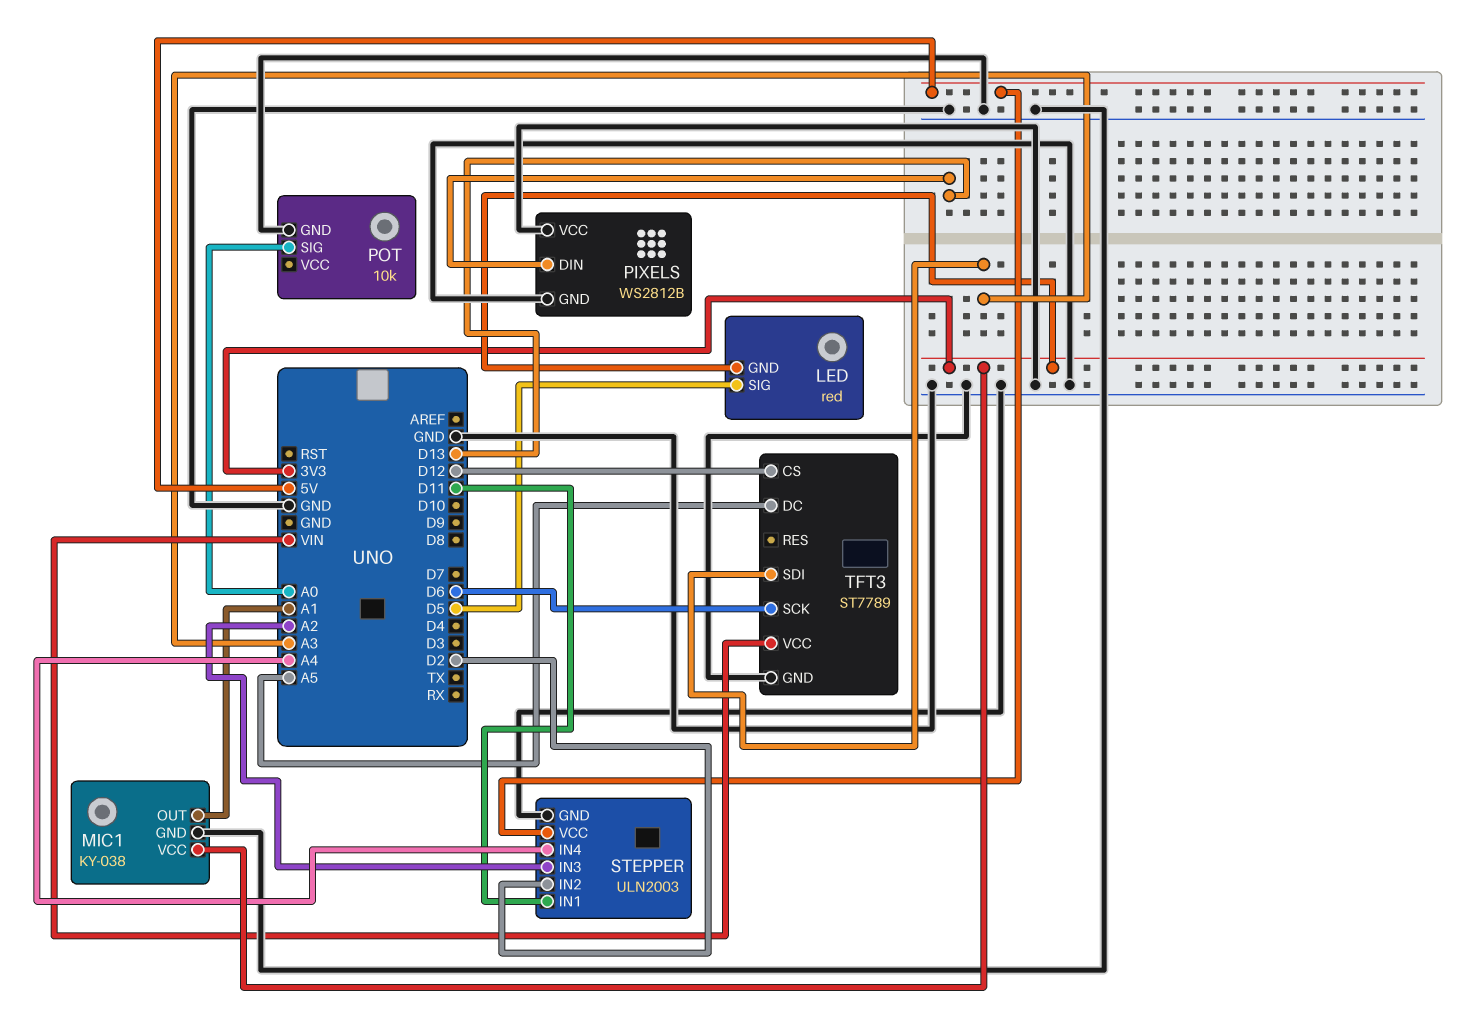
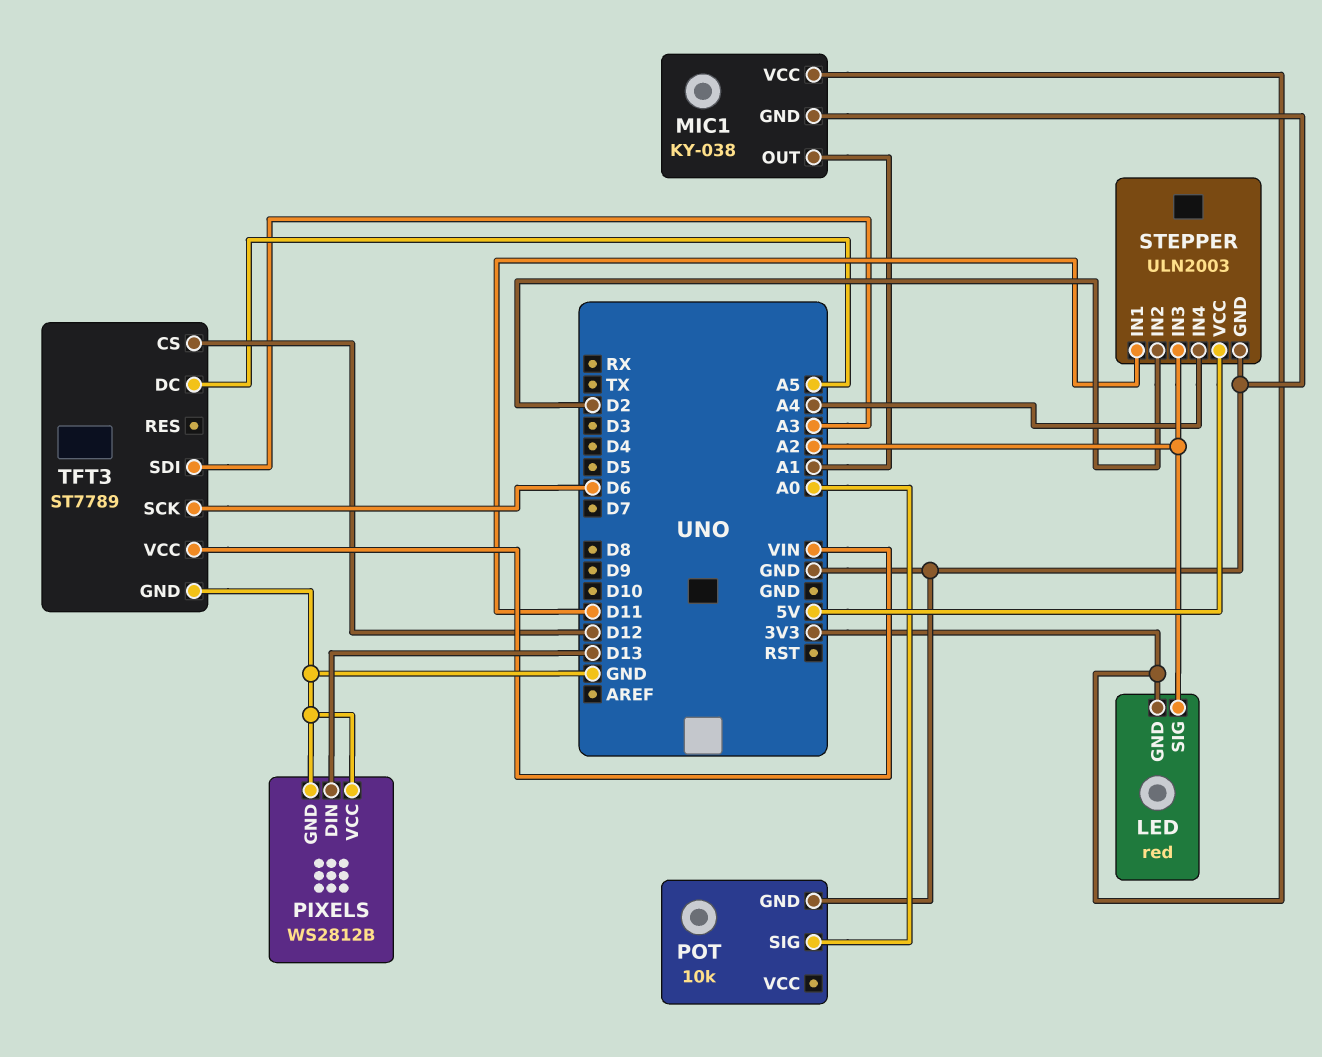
LED pin SIG: D5 -> A2

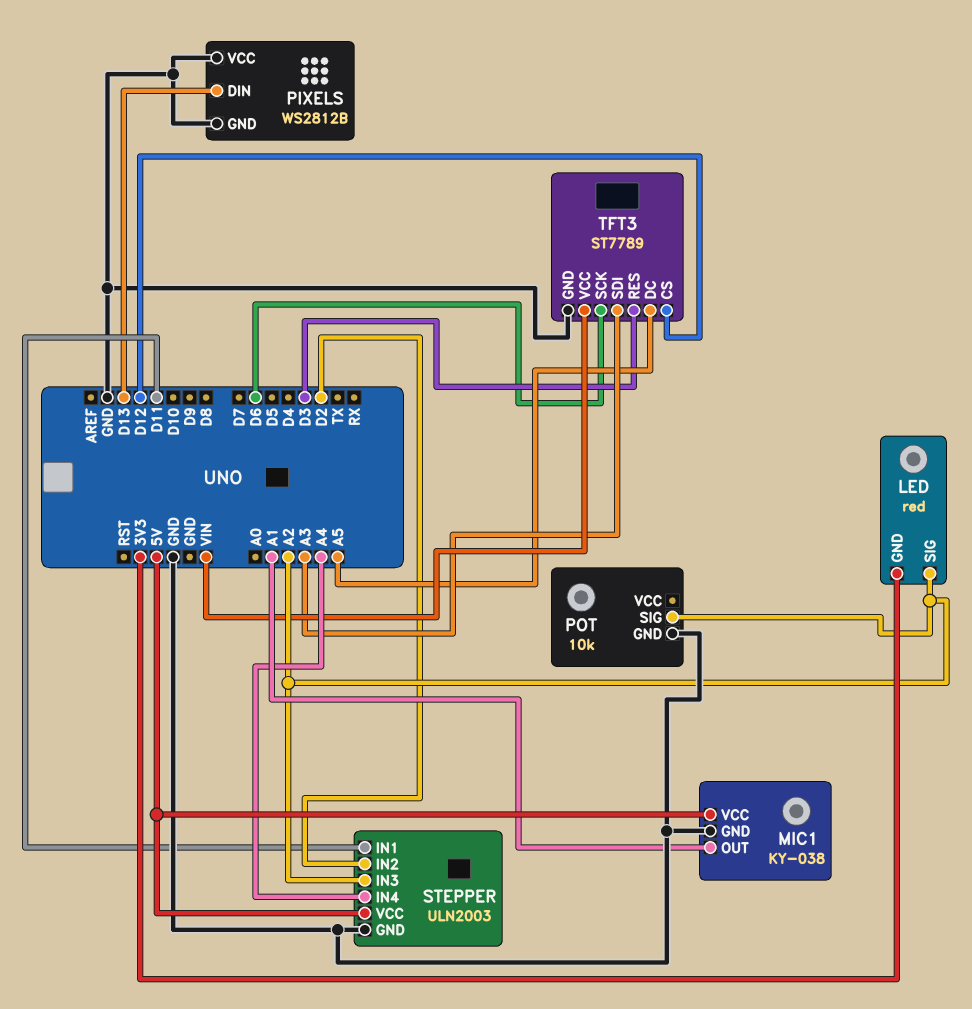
MIC1 pin VCC: 3V3 -> 5V
POT pin SIG: A0 -> A2
TFT3 pin RES: none -> D3

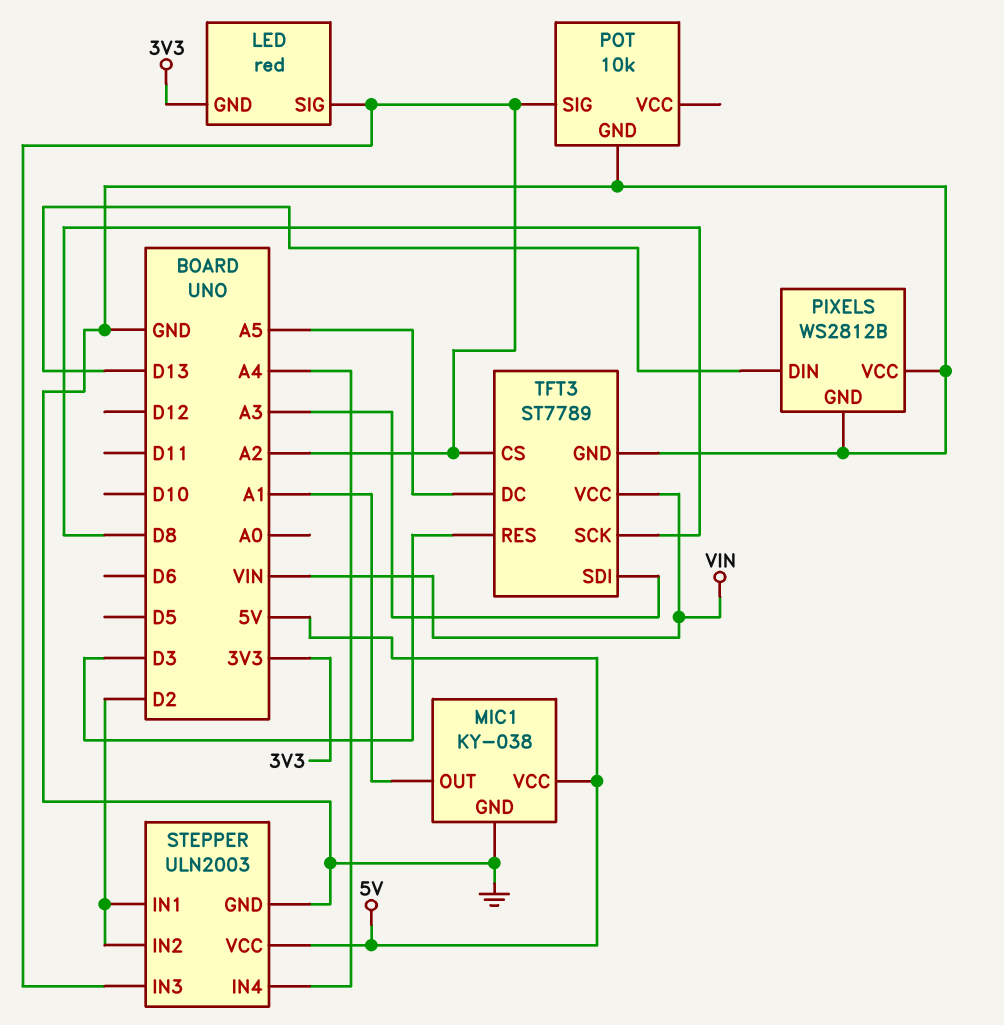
STEPPER pin IN1: D11 -> D2
TFT3 pin CS: D12 -> A2
TFT3 pin SCK: D6 -> D8

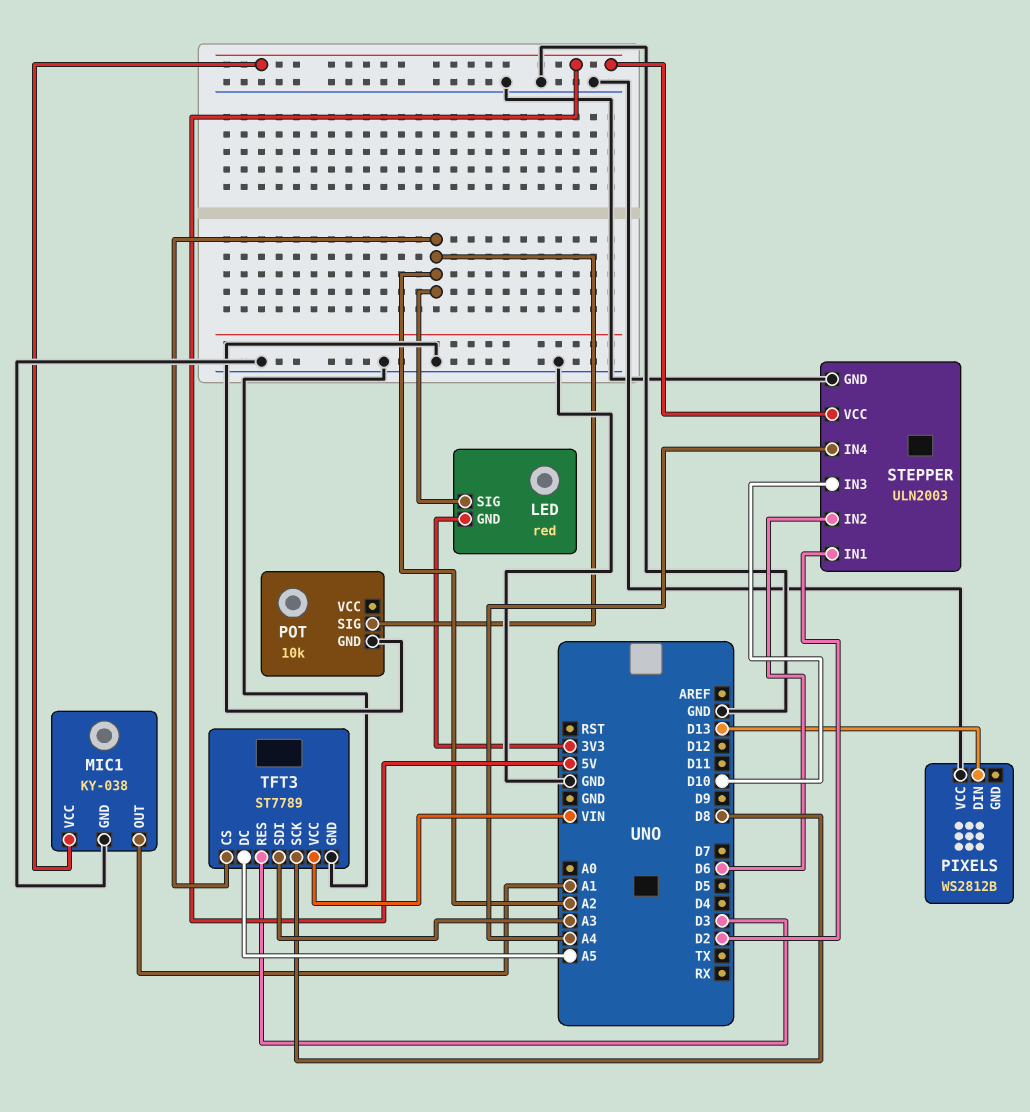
PIXELS pin GND: GND -> none
STEPPER pin IN2: D2 -> D6
STEPPER pin IN3: A2 -> D10

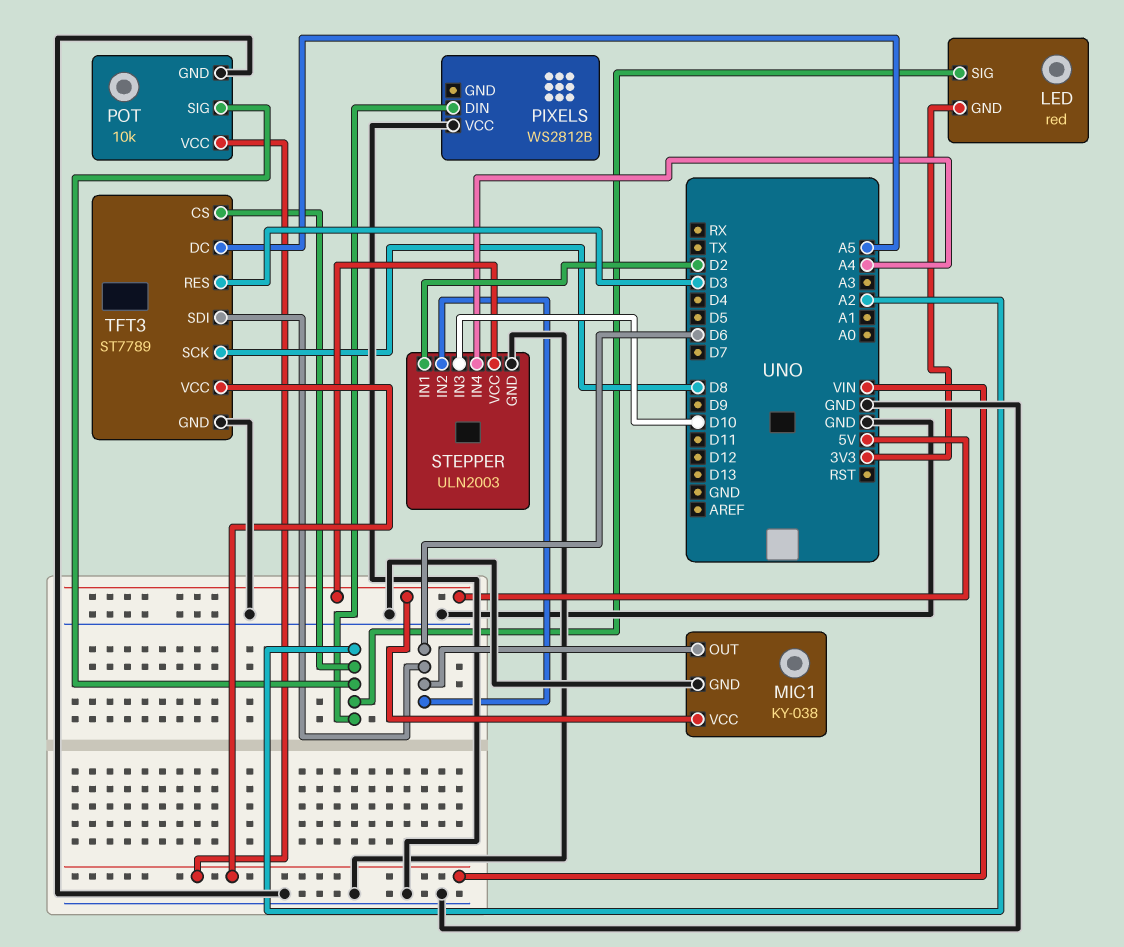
MIC1 pin OUT: A1 -> D6
PIXELS pin DIN: D13 -> A2
POT pin VCC: none -> VIN
TFT3 pin SDI: A3 -> D6

